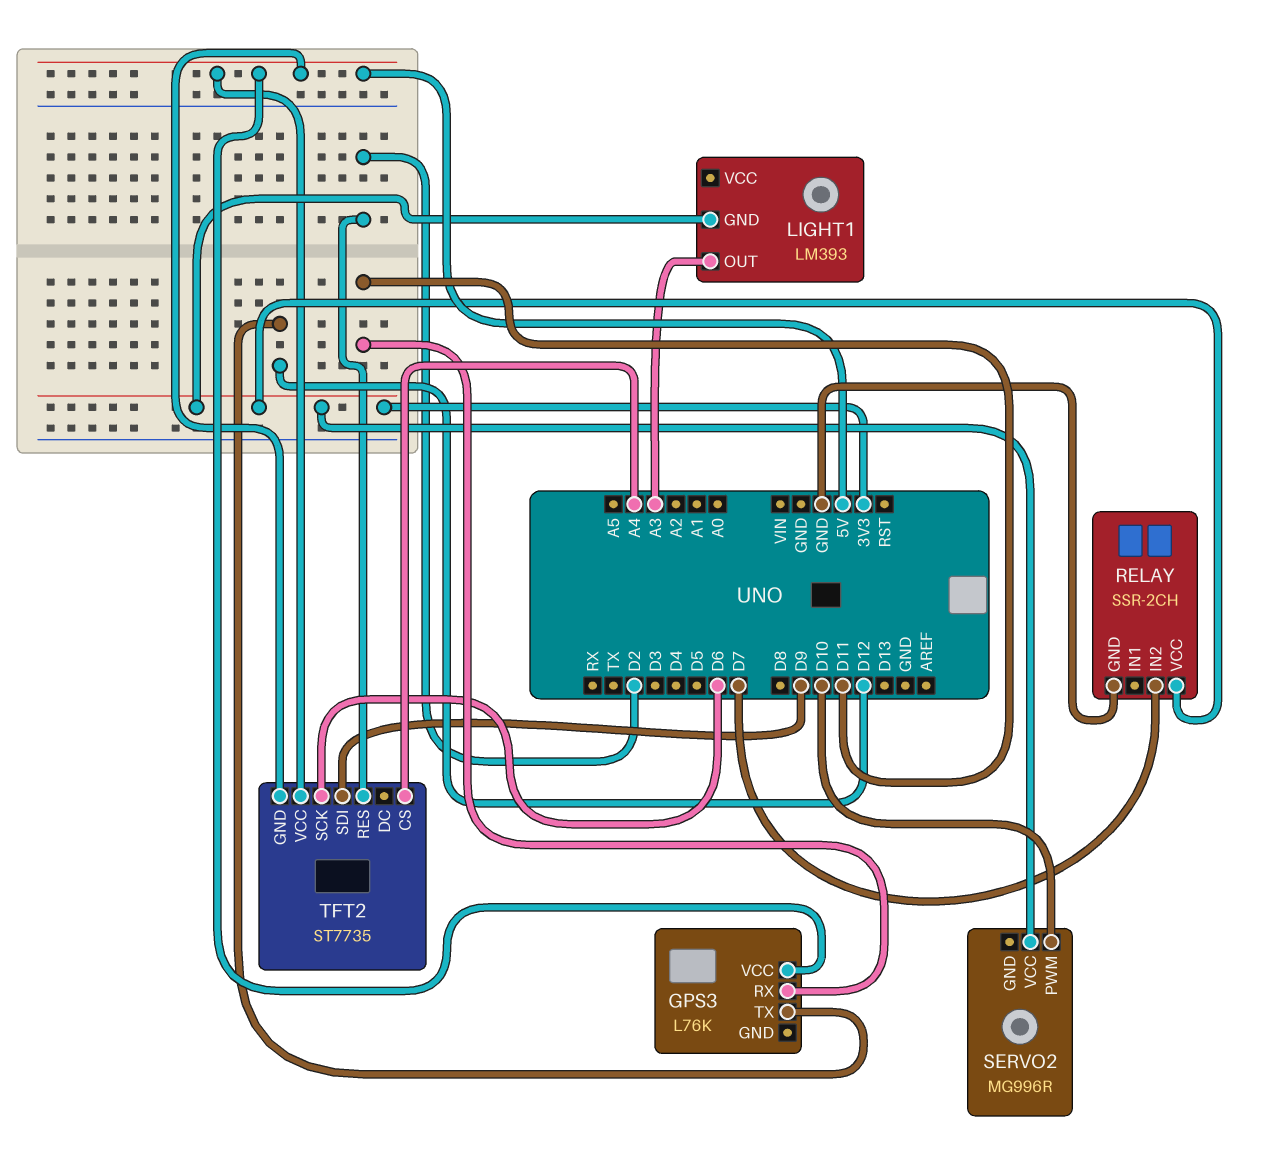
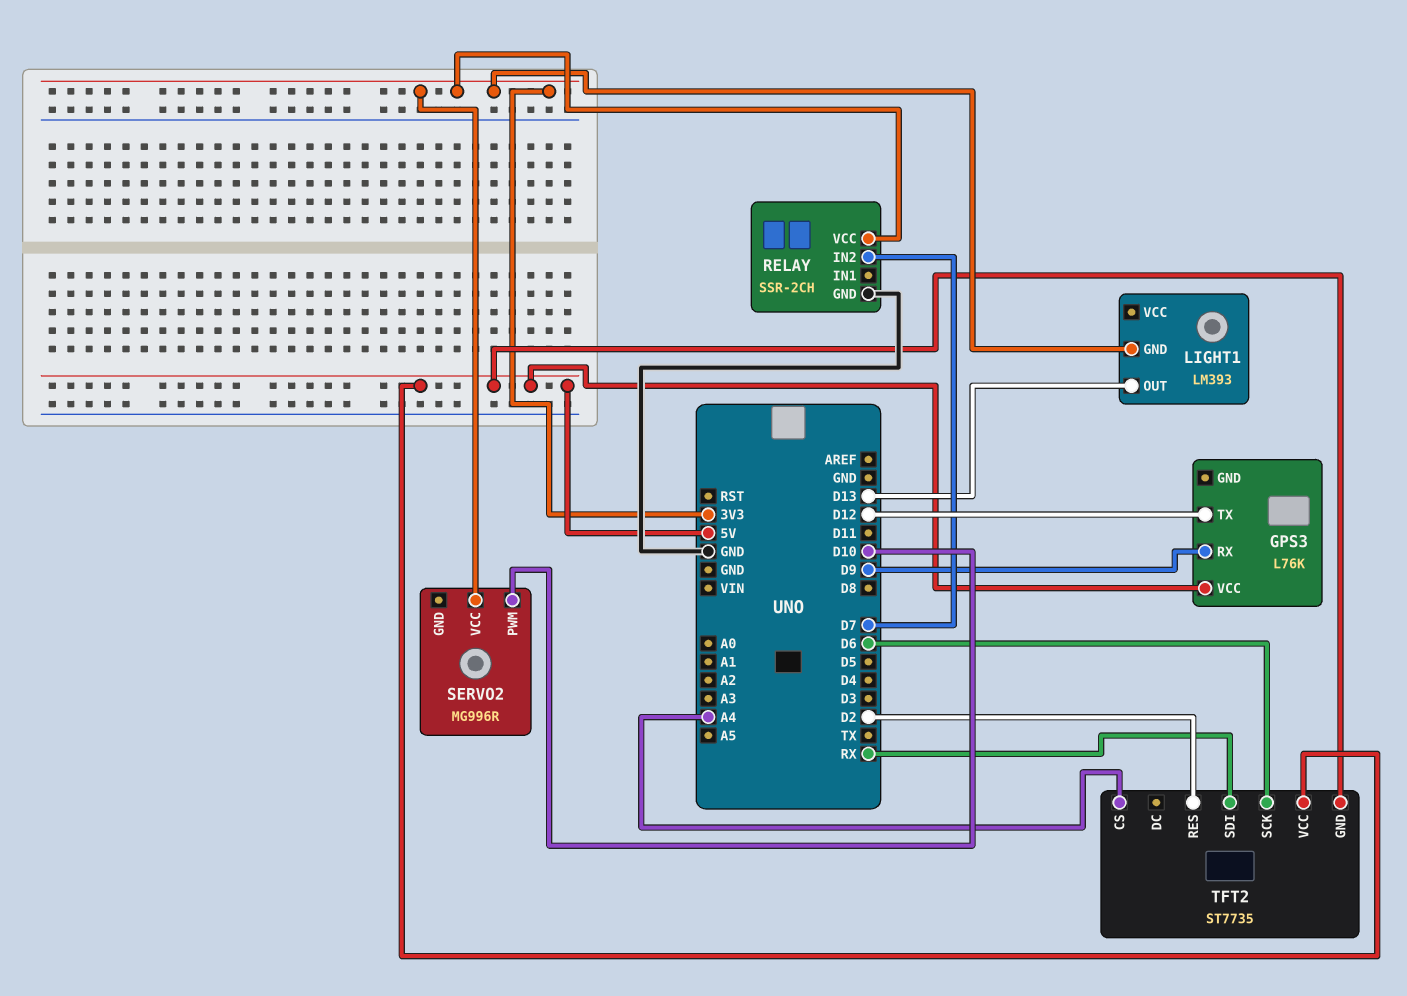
GPS3 pin RX: D11 -> D9
LIGHT1 pin OUT: A3 -> D13
TFT2 pin SDI: D9 -> RX

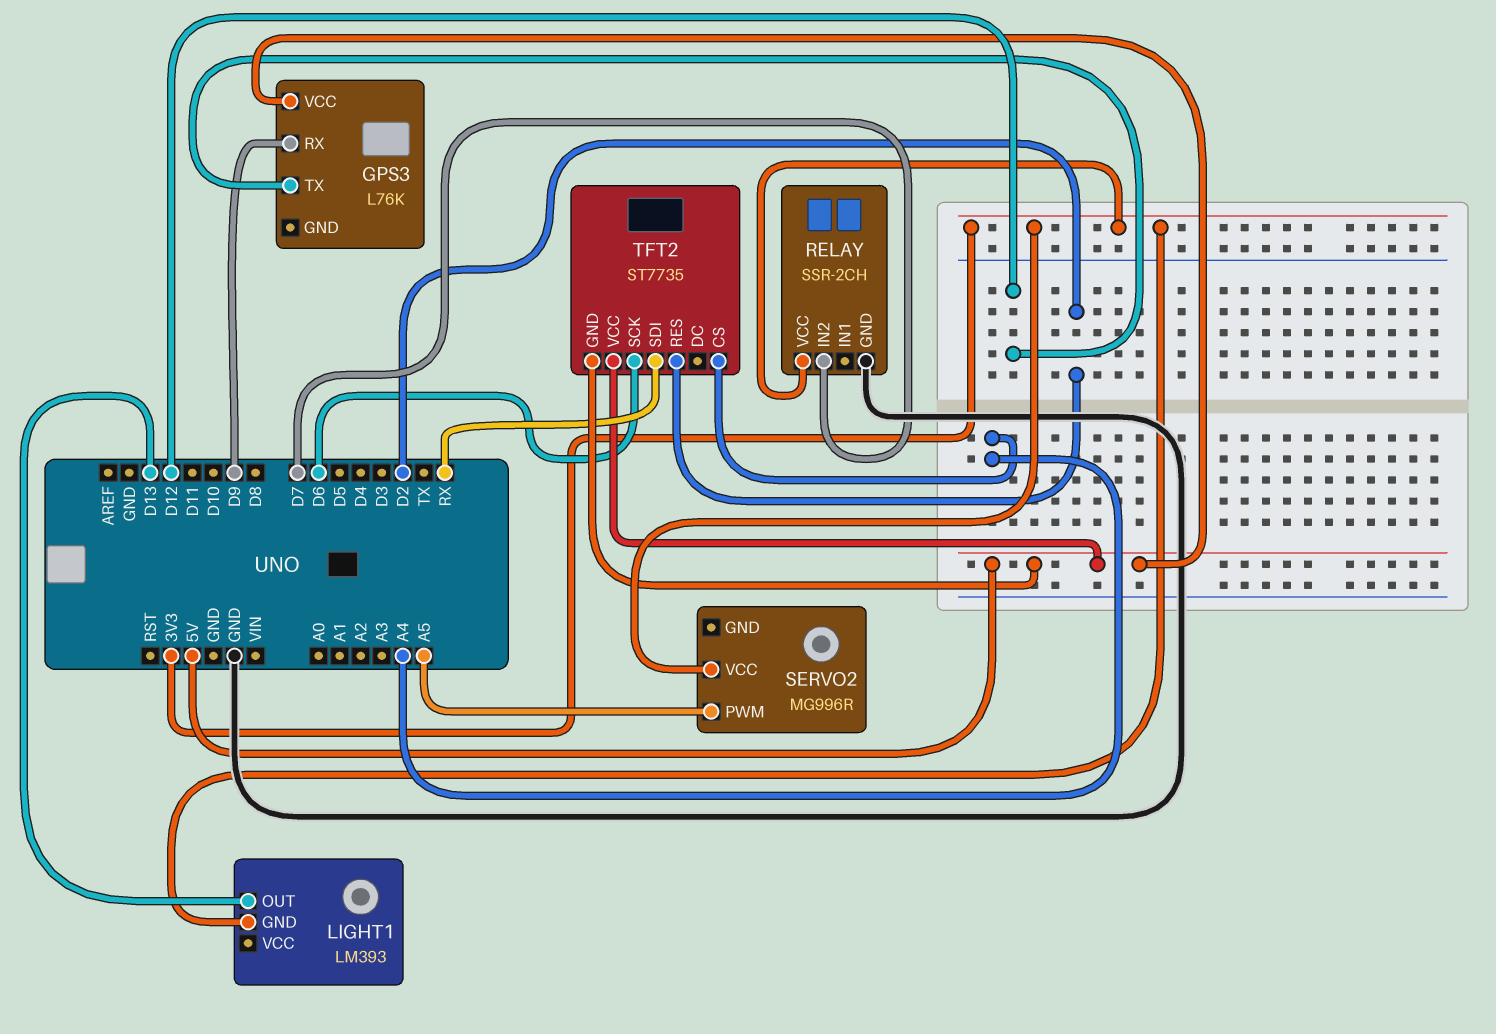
SERVO2 pin PWM: D10 -> A5

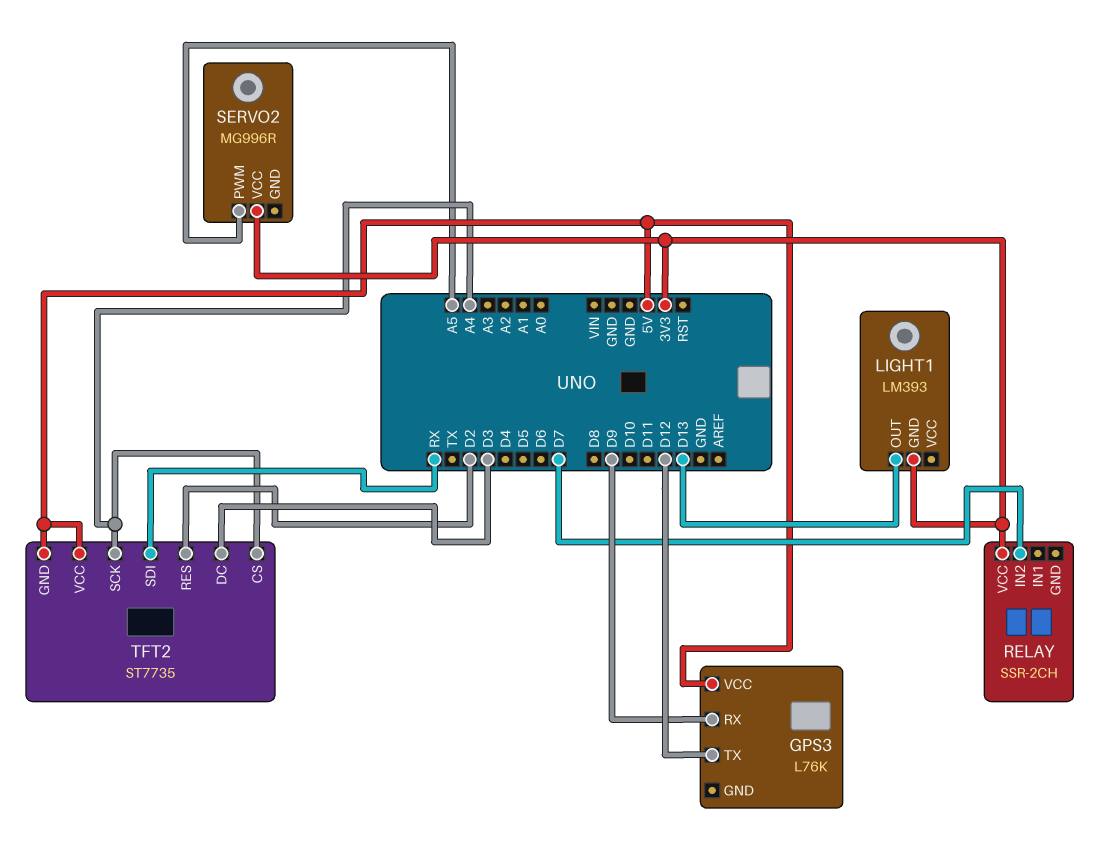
RELAY pin GND: GND -> none
TFT2 pin DC: none -> D3
TFT2 pin SCK: D6 -> A4

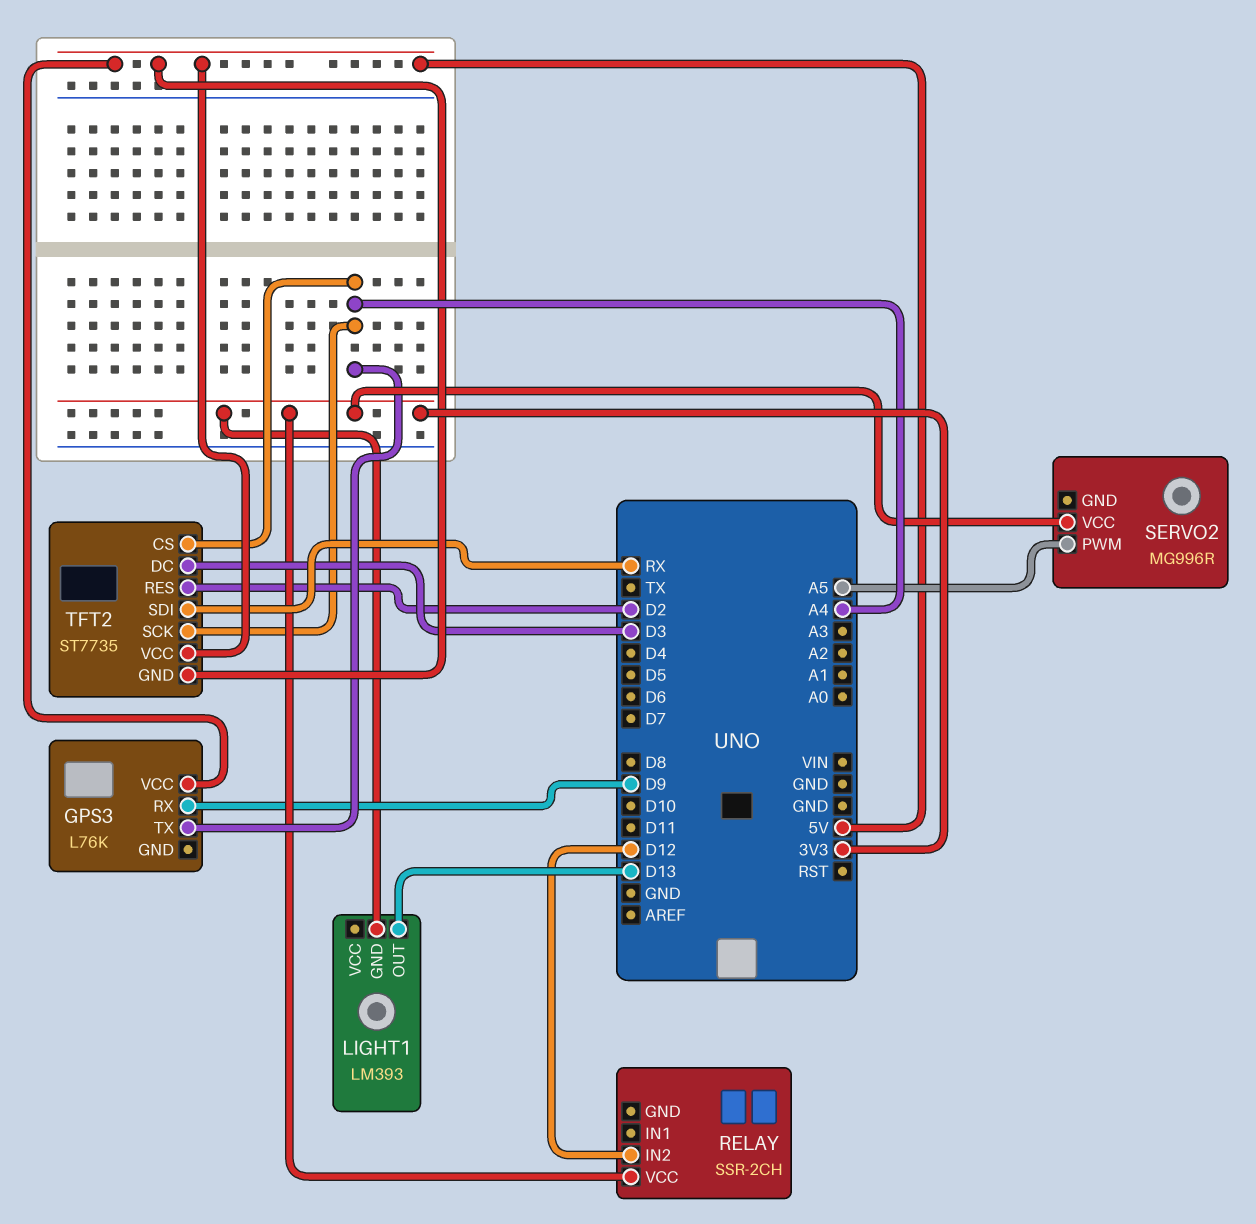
GPS3 pin TX: D12 -> A4
RELAY pin IN2: D7 -> D12

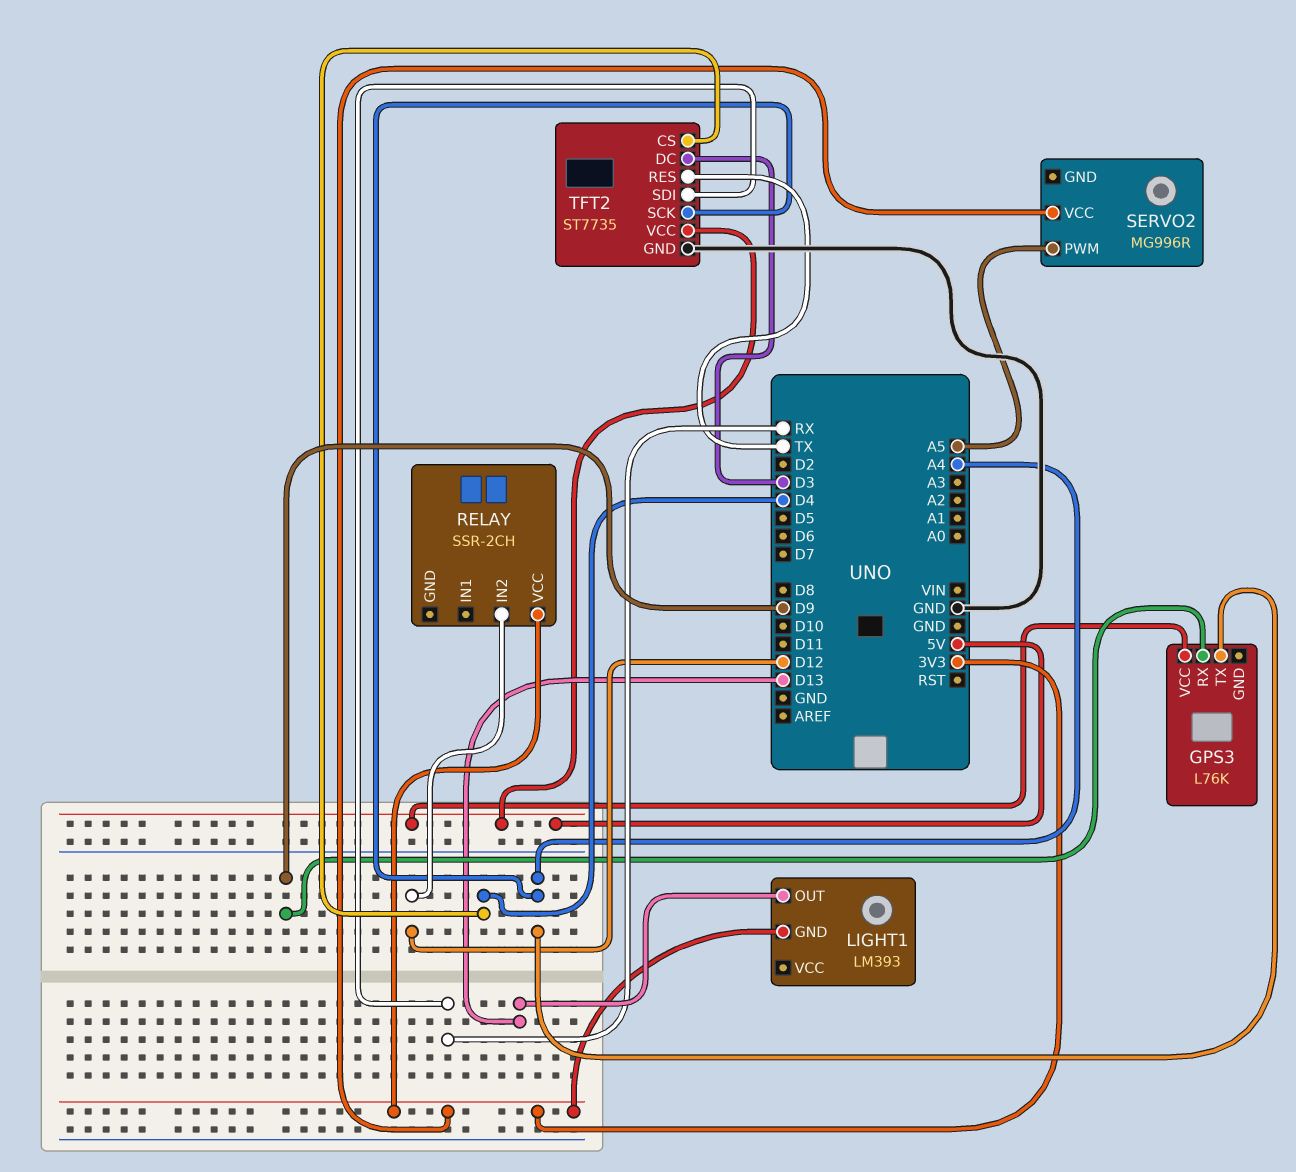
TFT2 pin CS: A4 -> D4
TFT2 pin GND: 5V -> GND
TFT2 pin RES: D2 -> TX

